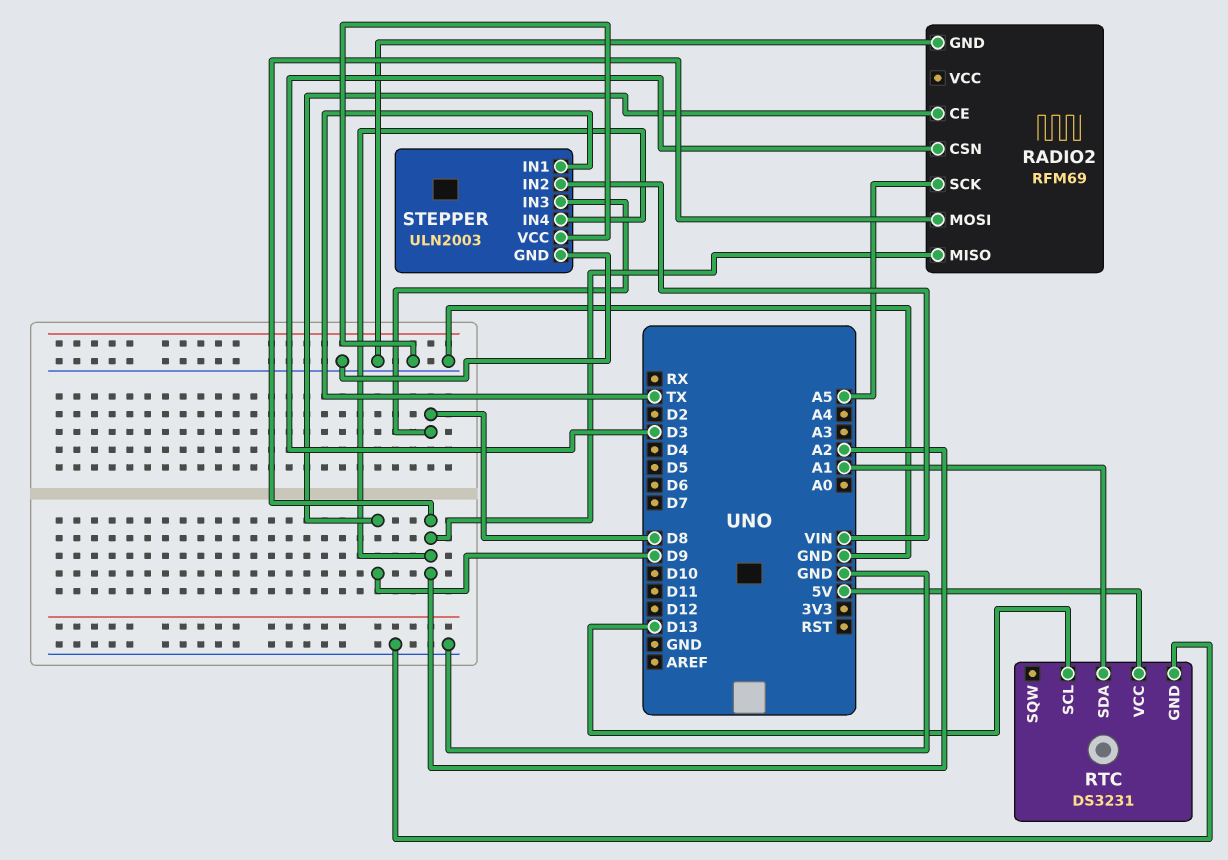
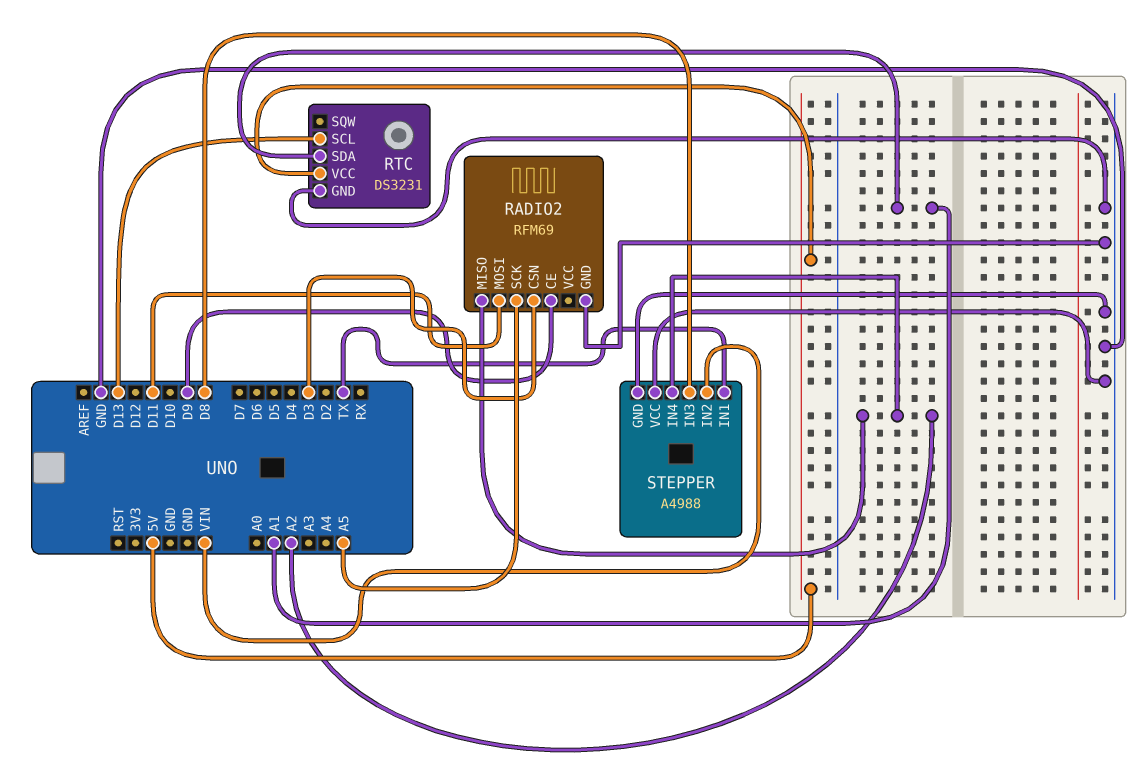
RADIO2 pin MOSI: A2 -> D11
STEPPER: ULN2003 -> A4988

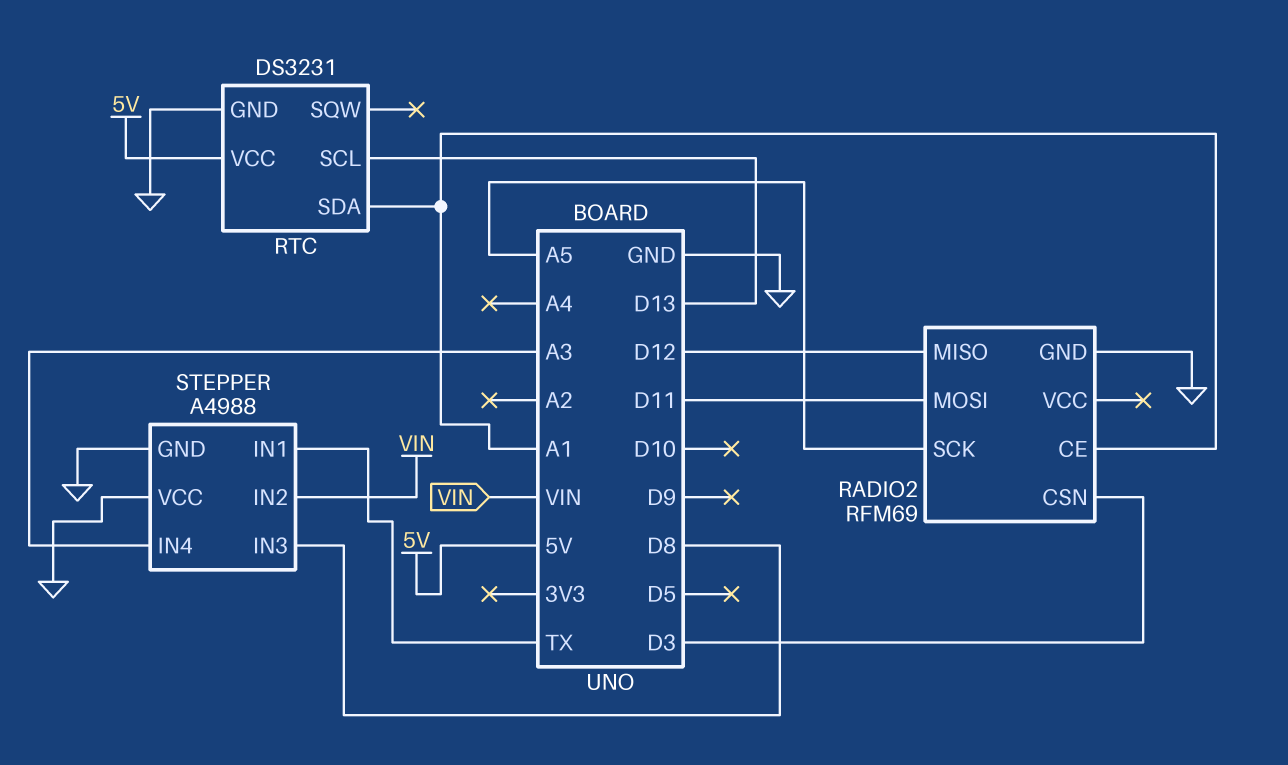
RADIO2 pin CE: D9 -> A1
RADIO2 pin MISO: A2 -> D12
STEPPER pin IN4: A2 -> A3

